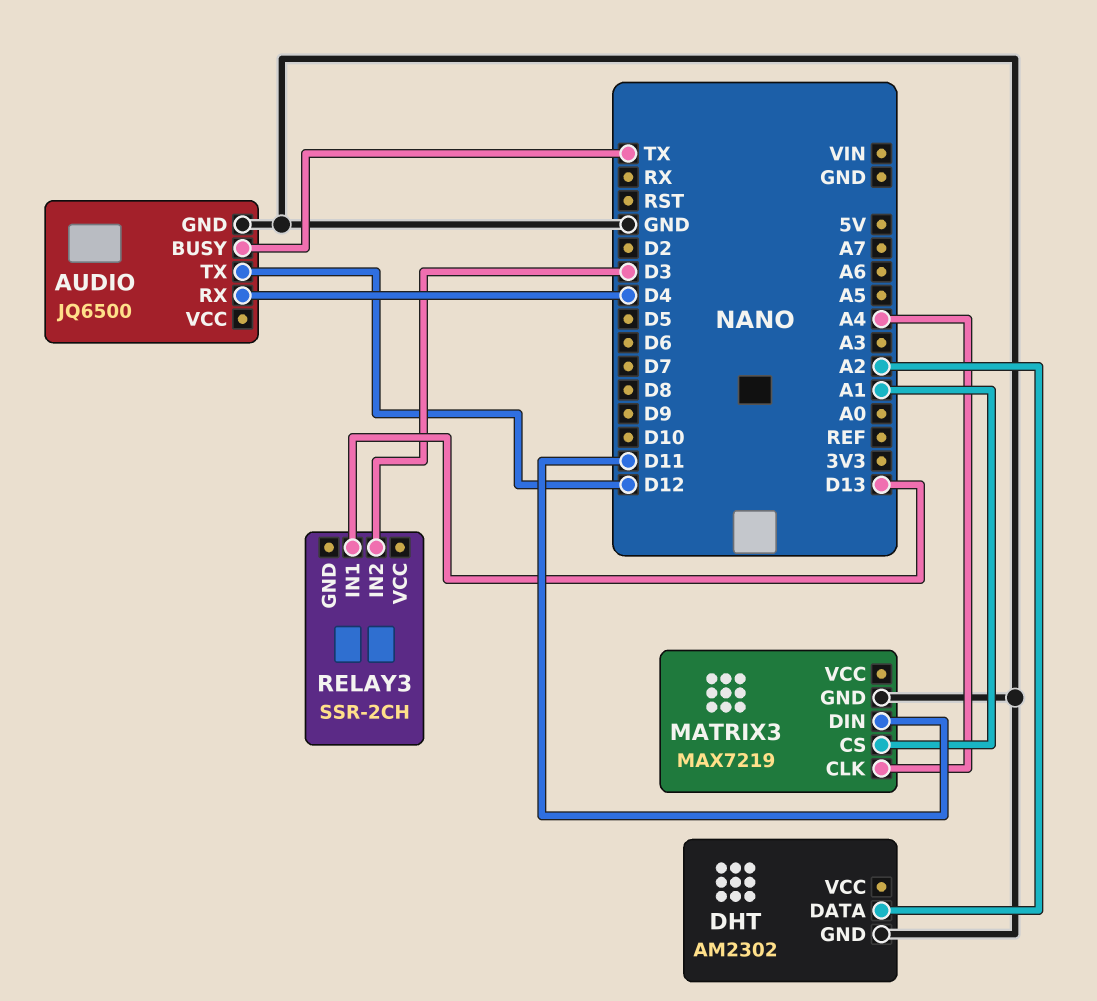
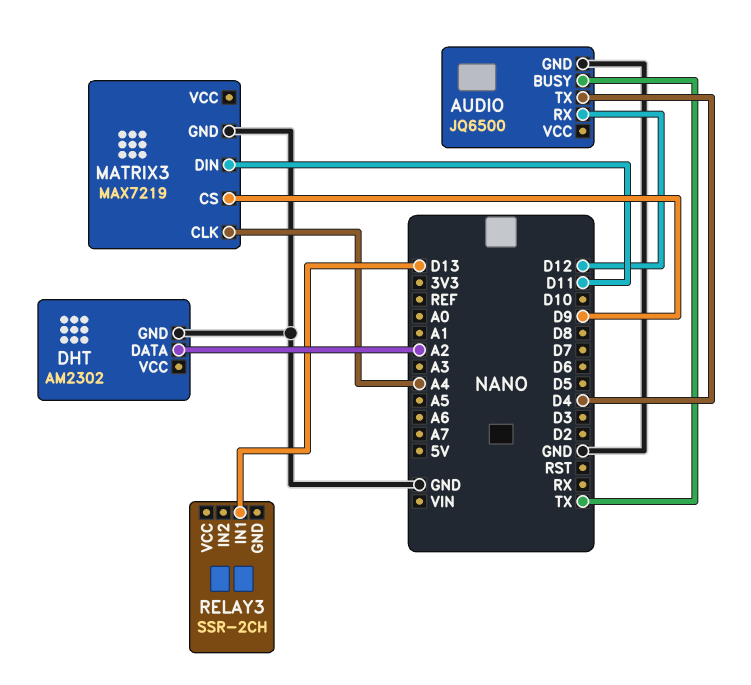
AUDIO pin RX: D4 -> D12
AUDIO pin TX: D12 -> D4
MATRIX3 pin CS: A1 -> D9
RELAY3 pin IN2: D3 -> none

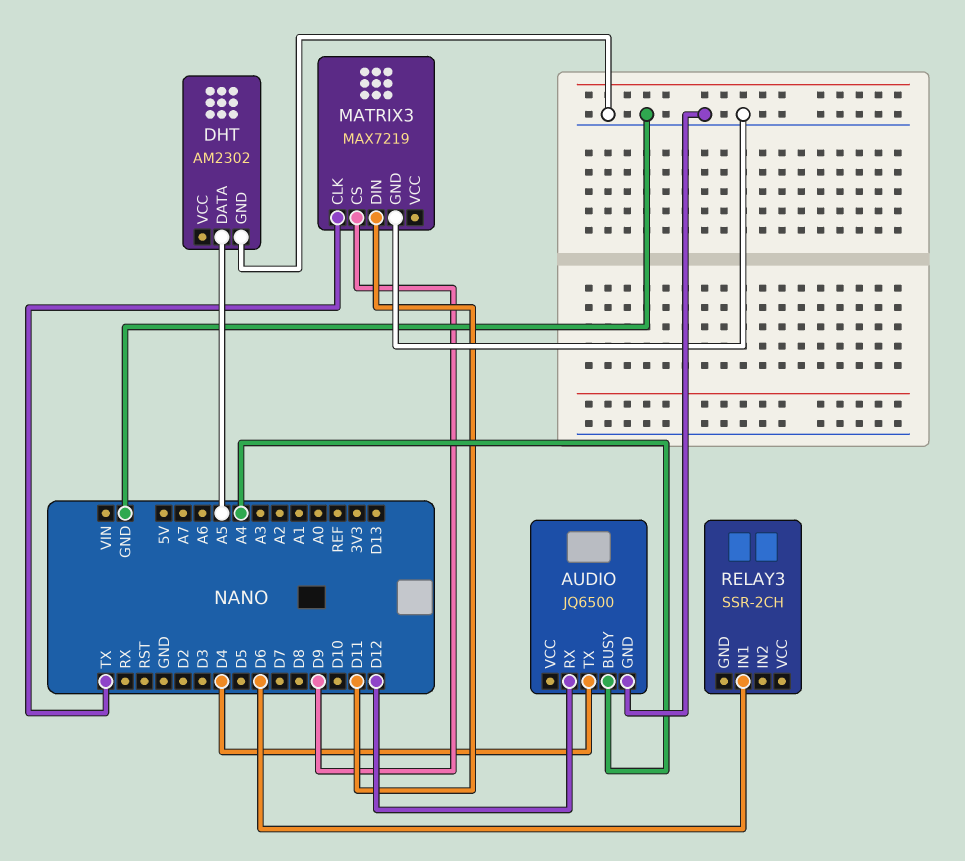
AUDIO pin BUSY: TX -> A4
DHT pin DATA: A2 -> A5
MATRIX3 pin CLK: A4 -> TX
RELAY3 pin IN1: D13 -> D6

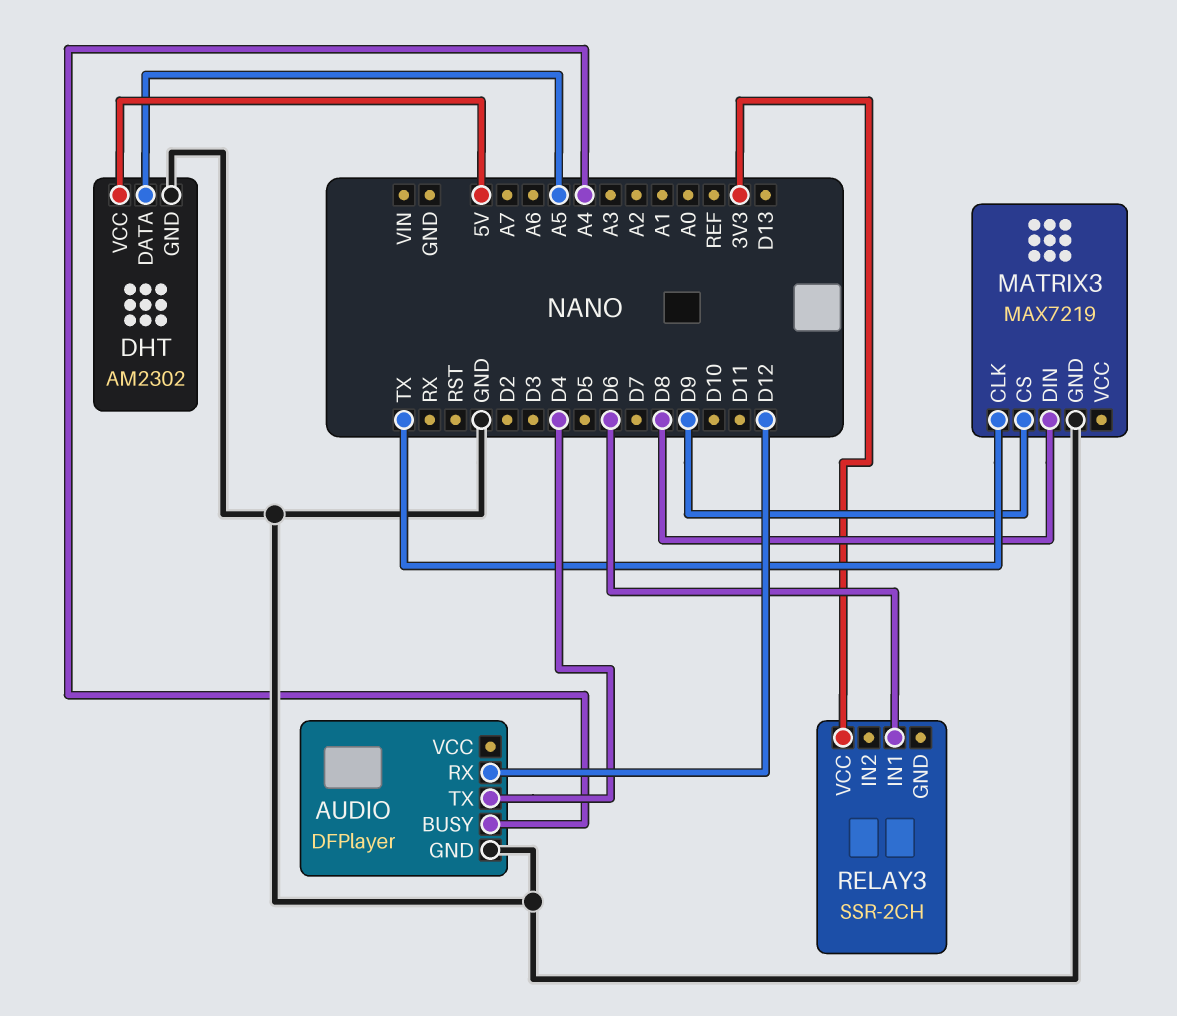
AUDIO: JQ6500 -> DFPlayer
DHT pin VCC: none -> 5V
MATRIX3 pin DIN: D11 -> D8
RELAY3 pin VCC: none -> 3V3

